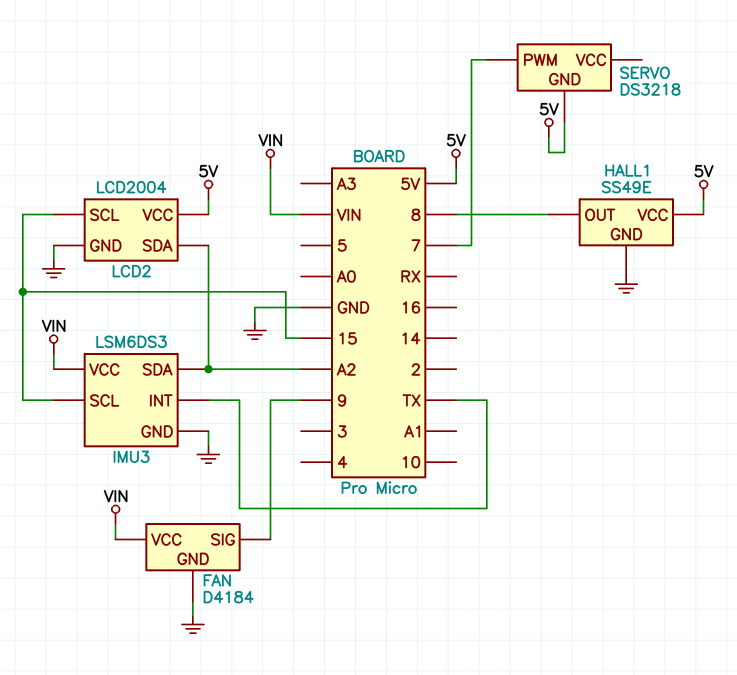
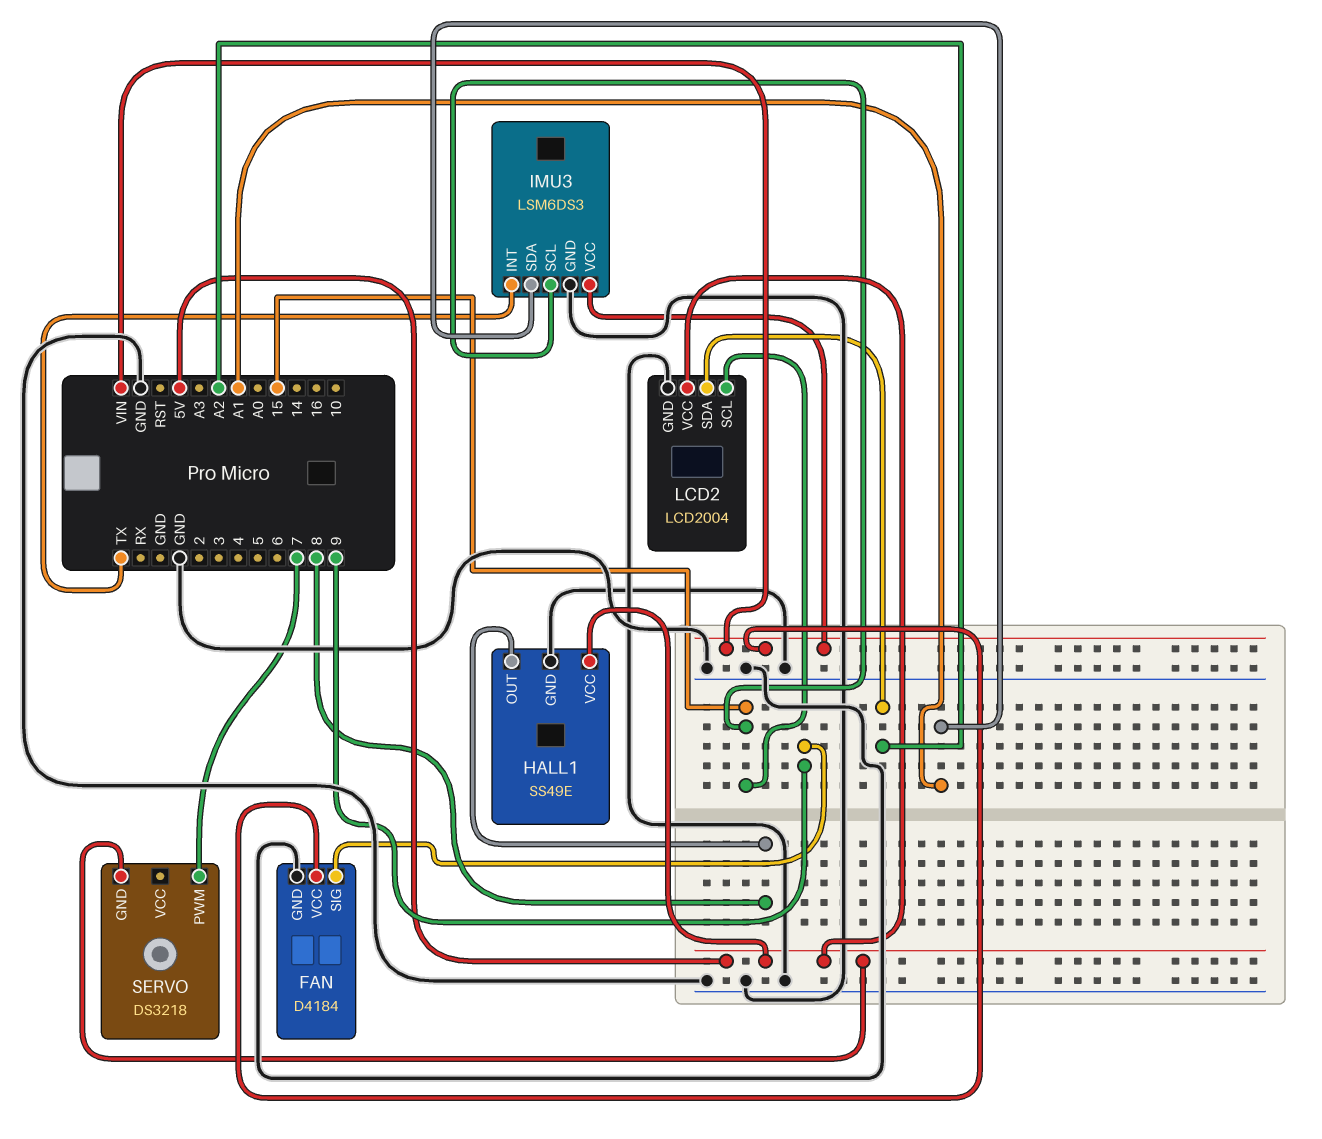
IMU3 pin SDA: A2 -> A1

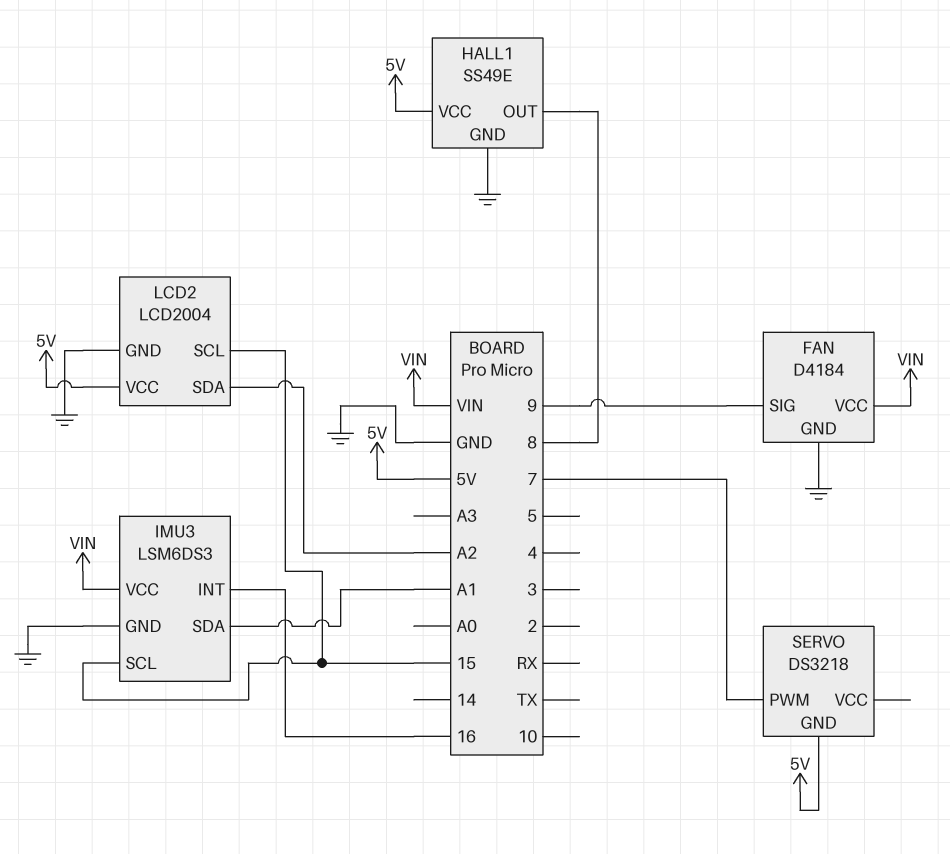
IMU3 pin INT: TX -> 16

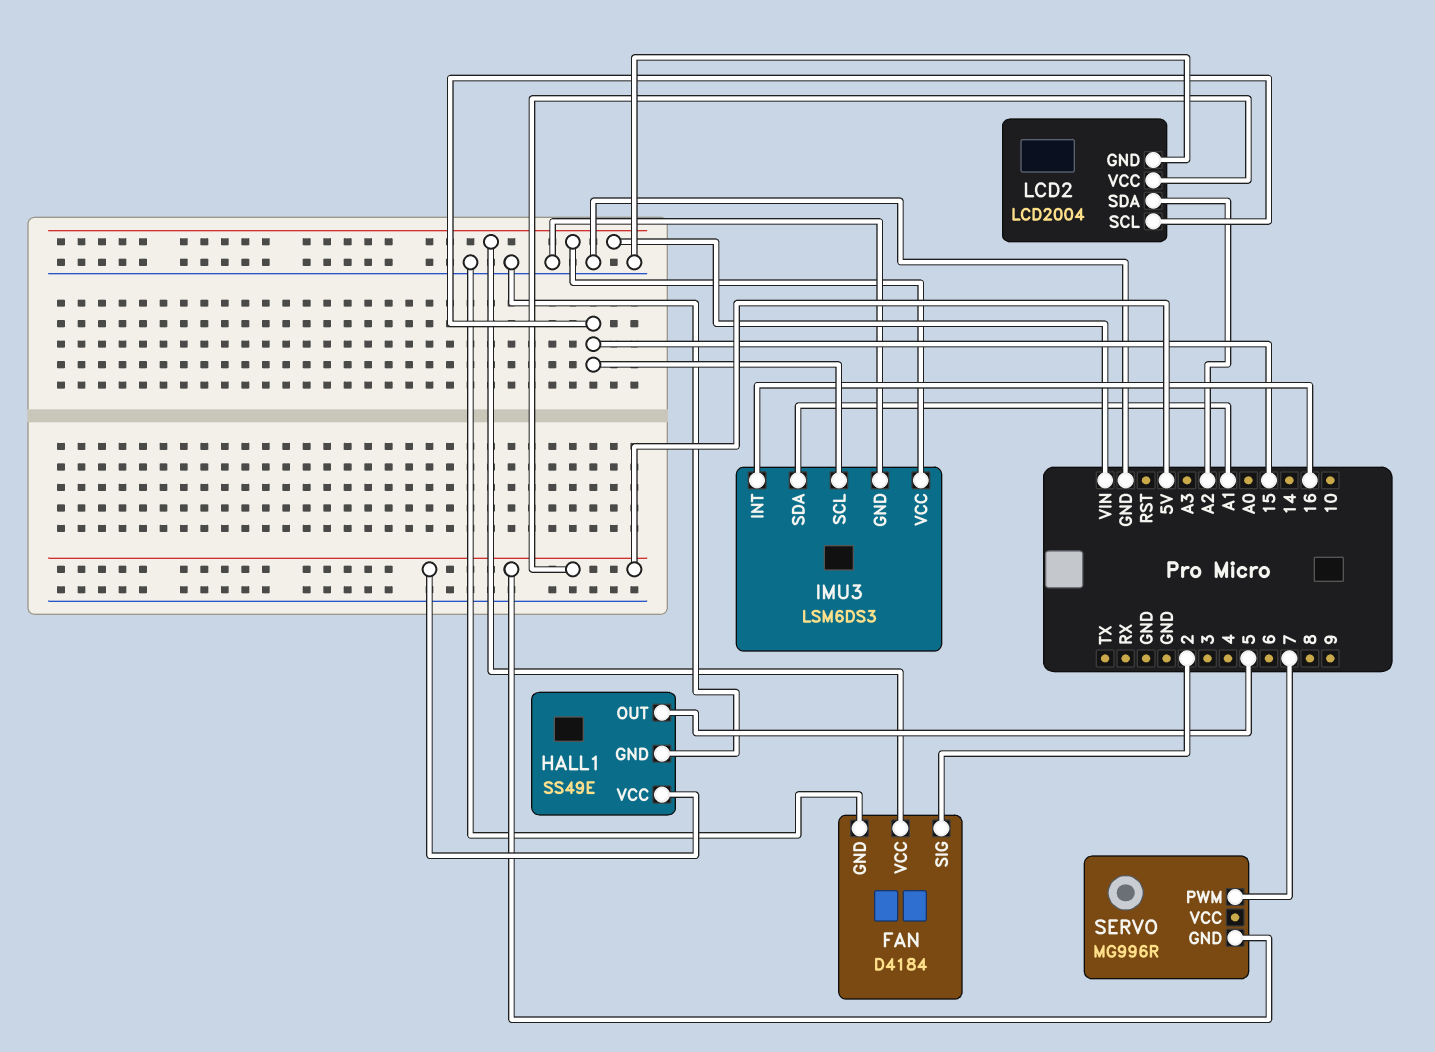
FAN pin SIG: 9 -> 2
HALL1 pin OUT: 8 -> 5
SERVO: DS3218 -> MG996R

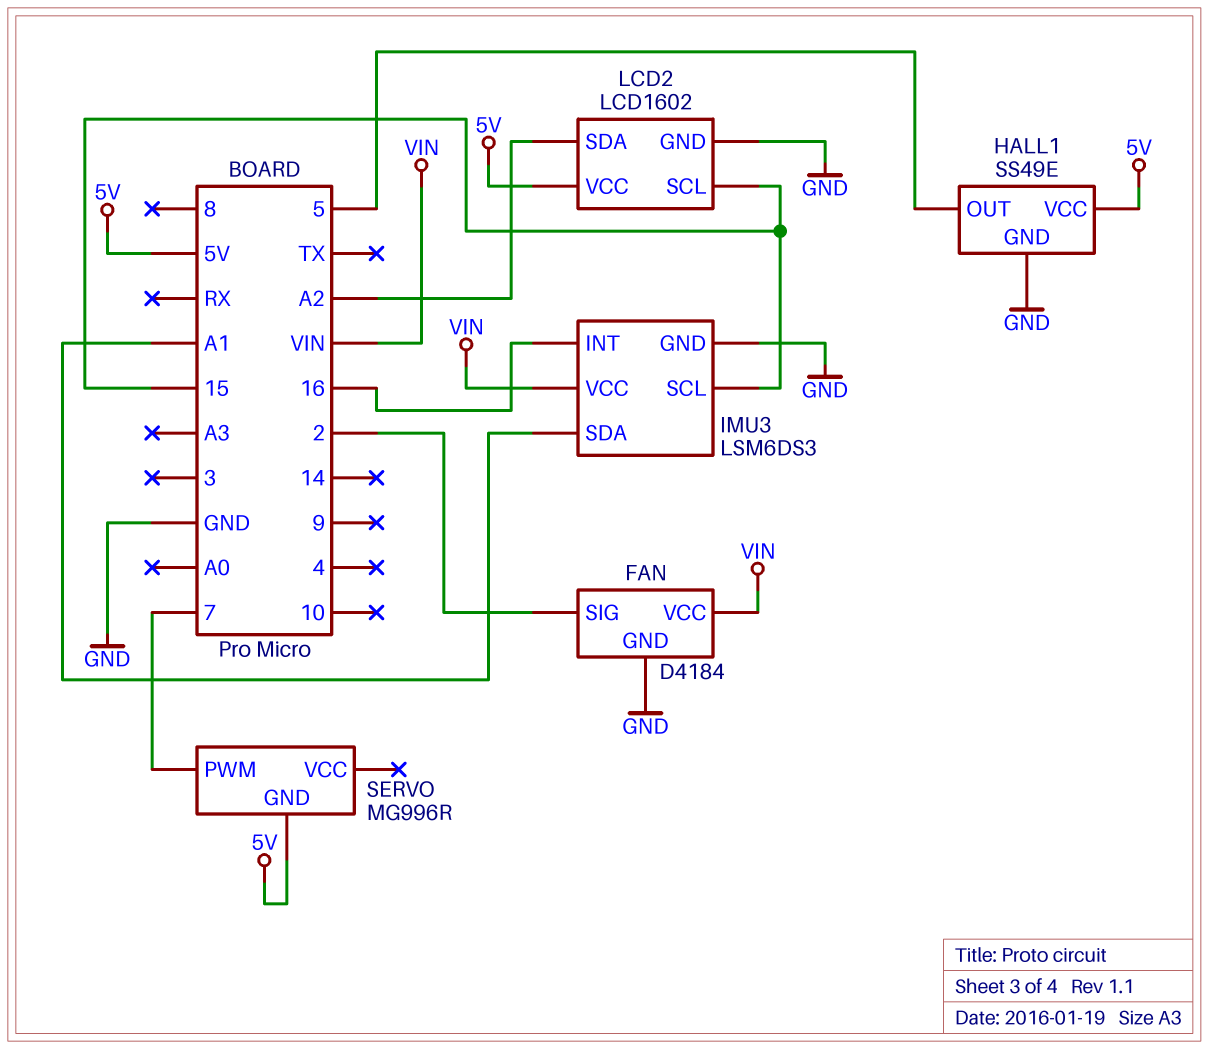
LCD2: LCD2004 -> LCD1602

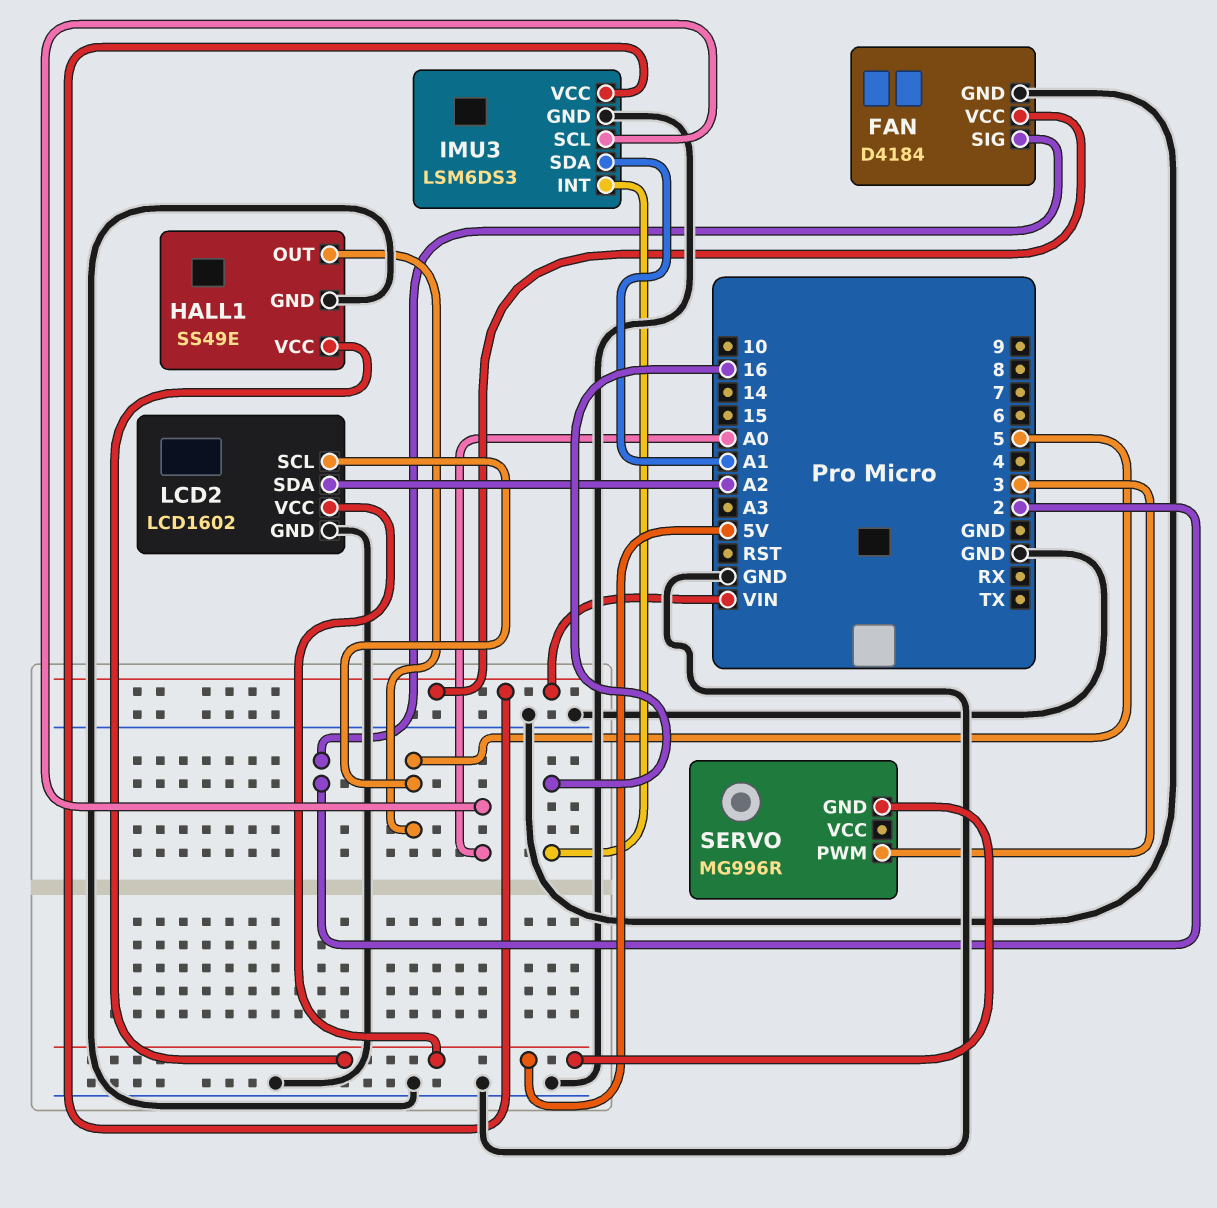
IMU3 pin SCL: 15 -> A0
LCD2 pin SCL: 15 -> 5
SERVO pin PWM: 7 -> 3

